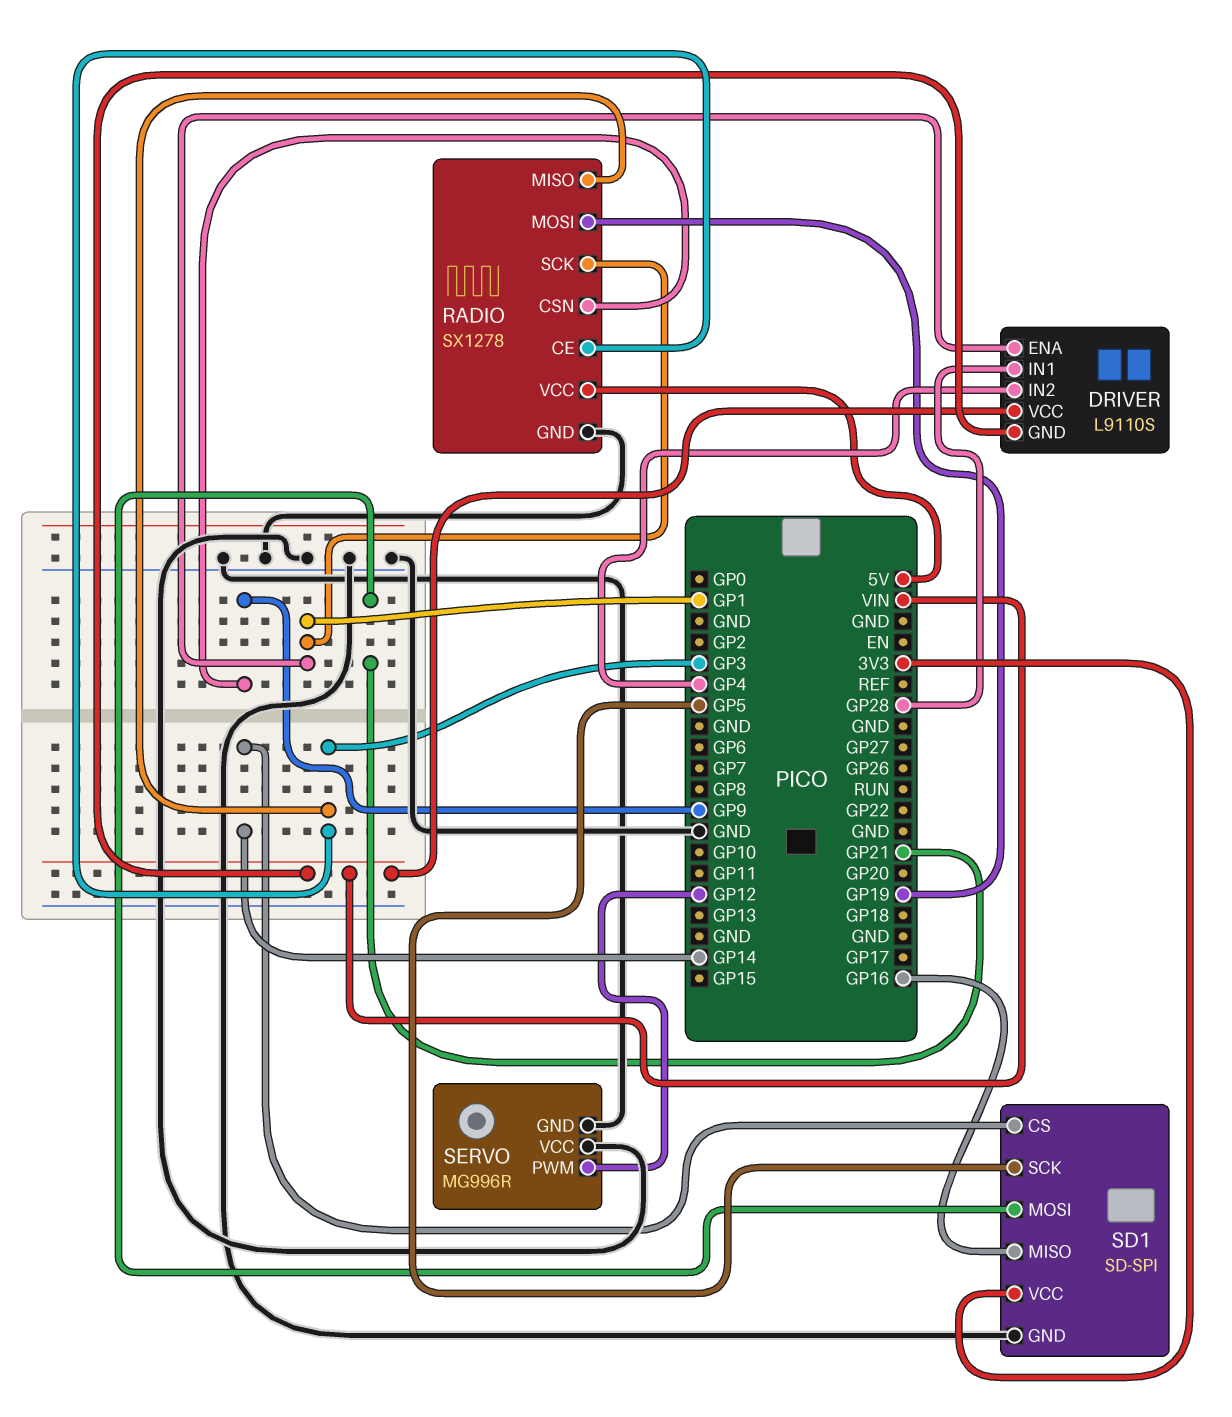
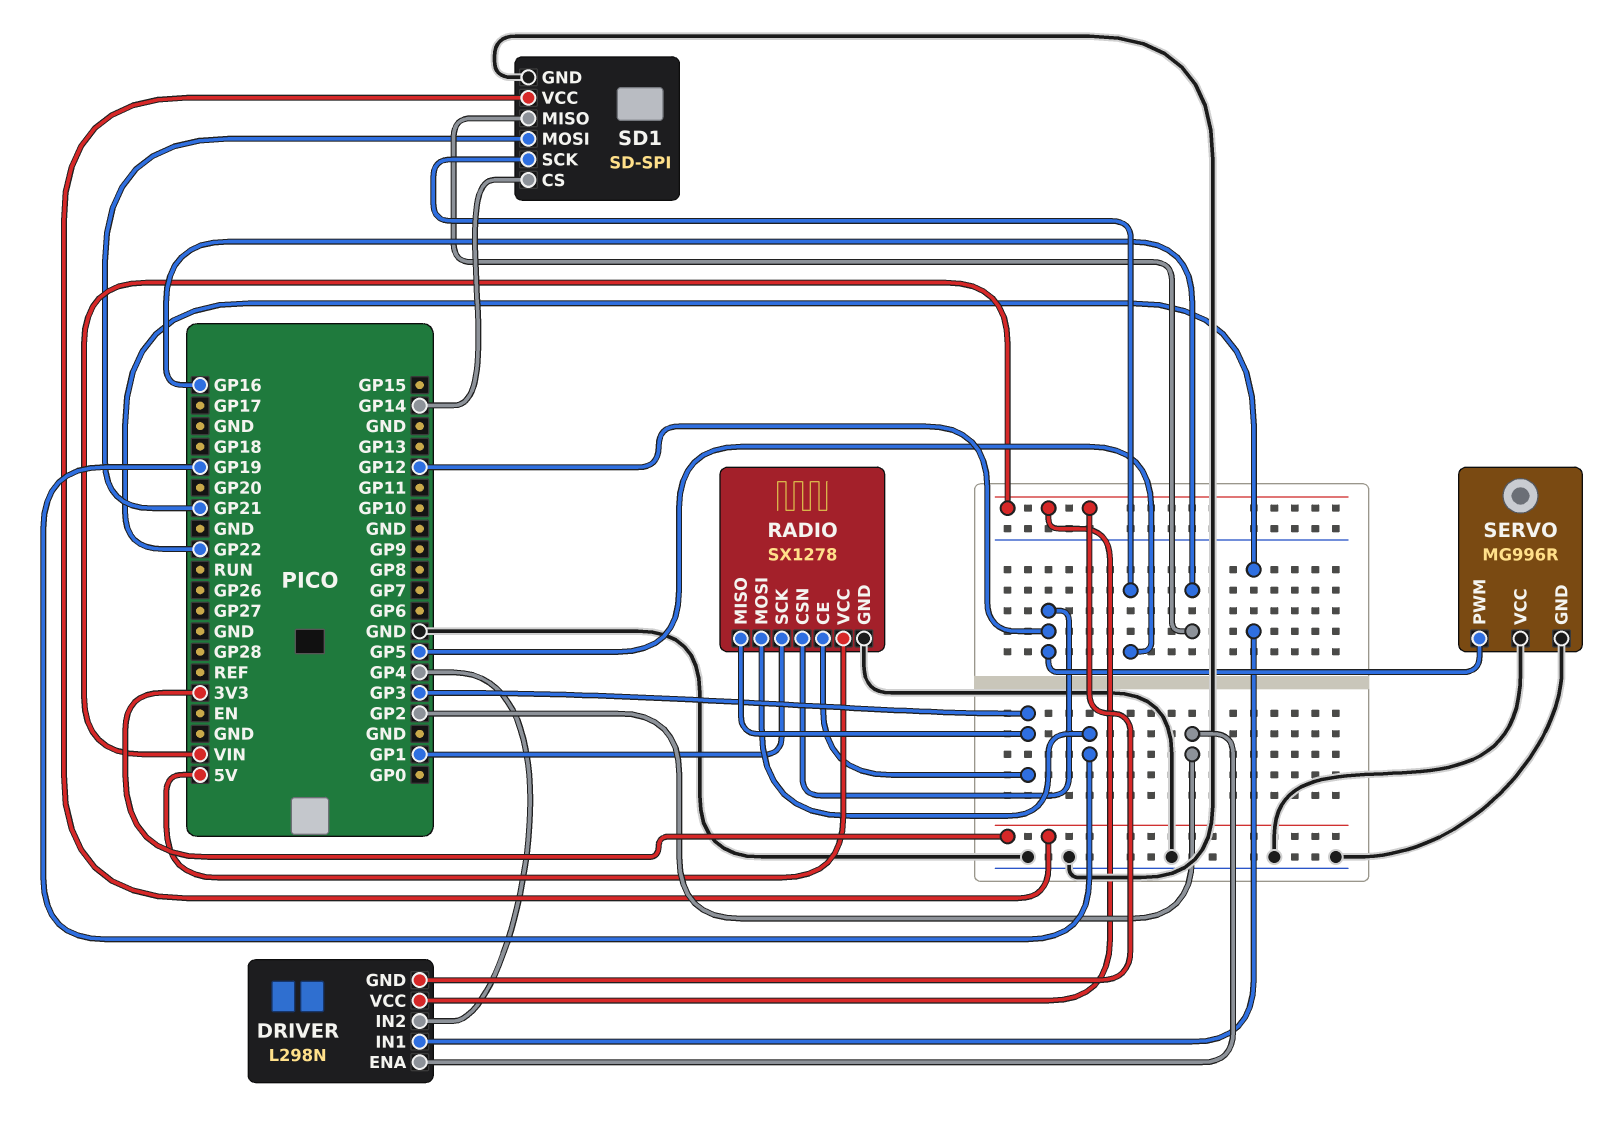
DRIVER: L9110S -> L298N
DRIVER pin ENA: GP1 -> GP2
DRIVER pin IN1: GP28 -> GP22
RADIO pin CSN: GP9 -> GP12

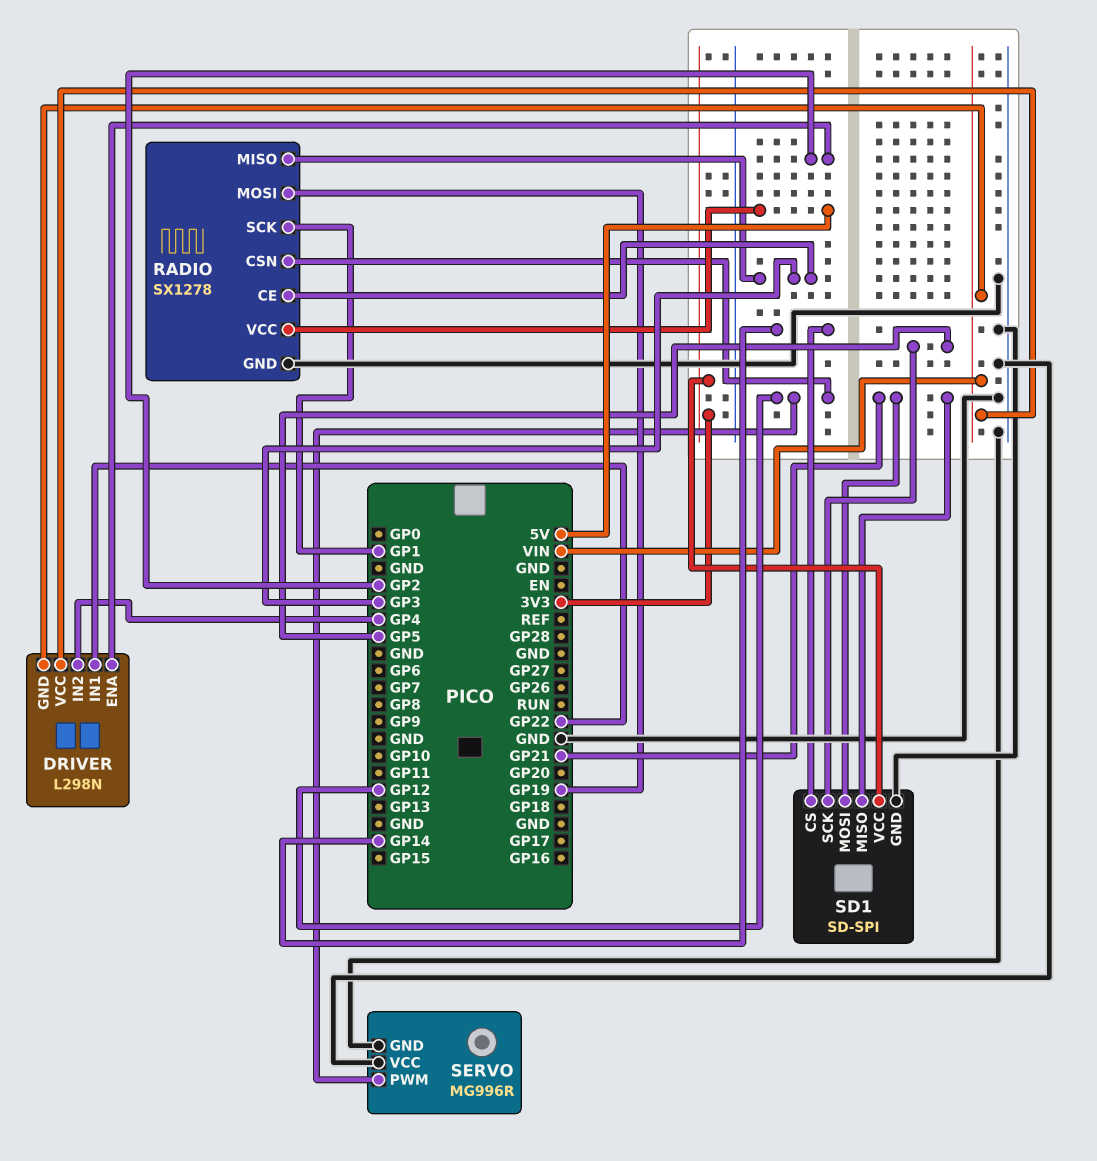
SD1 pin MISO: GP16 -> GP21

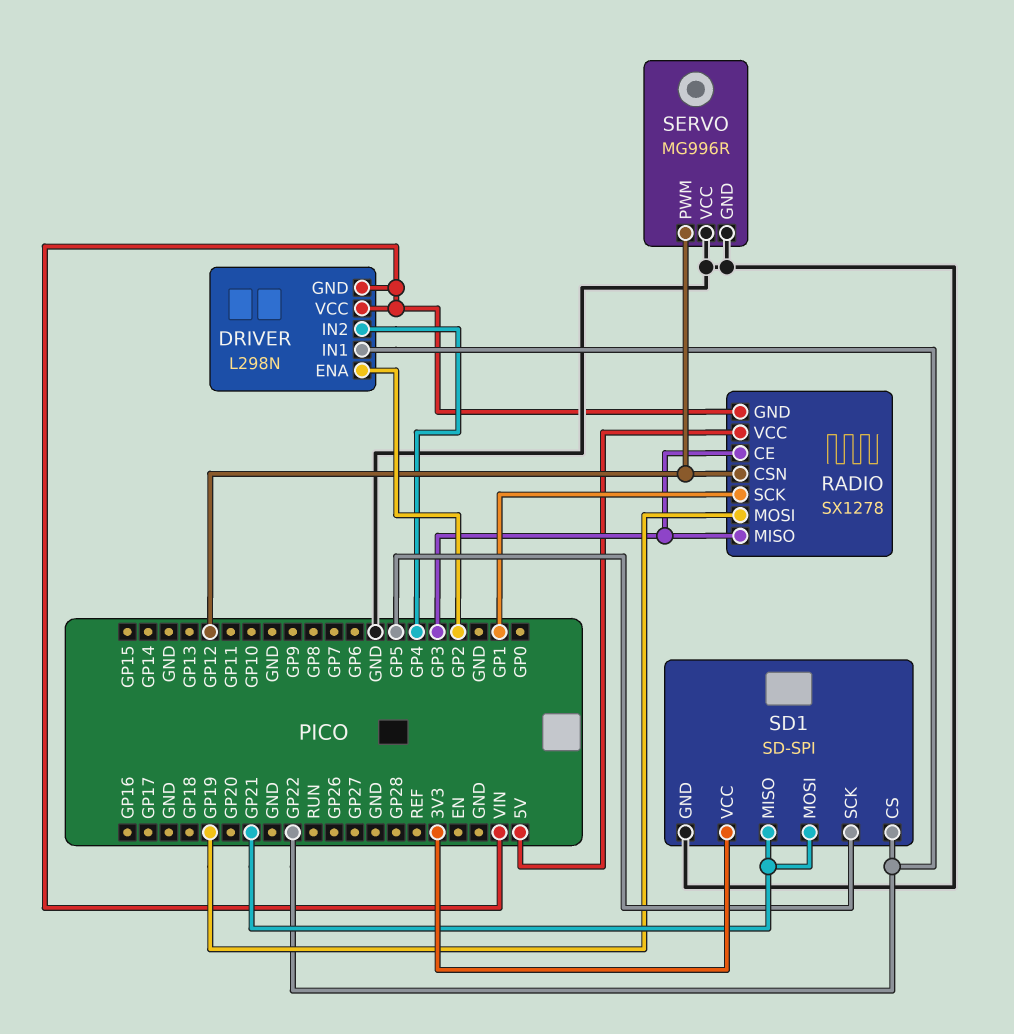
RADIO pin GND: GND -> VIN
SD1 pin CS: GP14 -> GP22

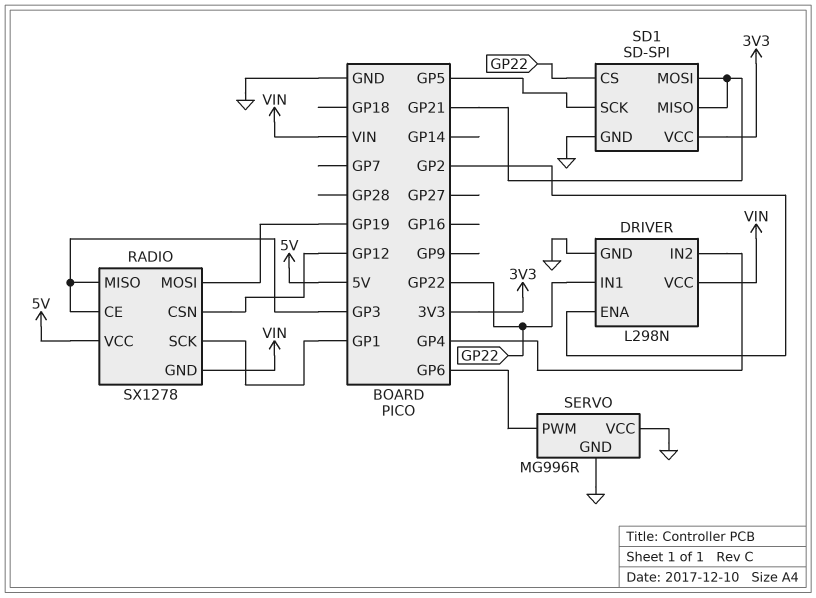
DRIVER pin GND: VIN -> GND
SERVO pin PWM: GP12 -> GP6

